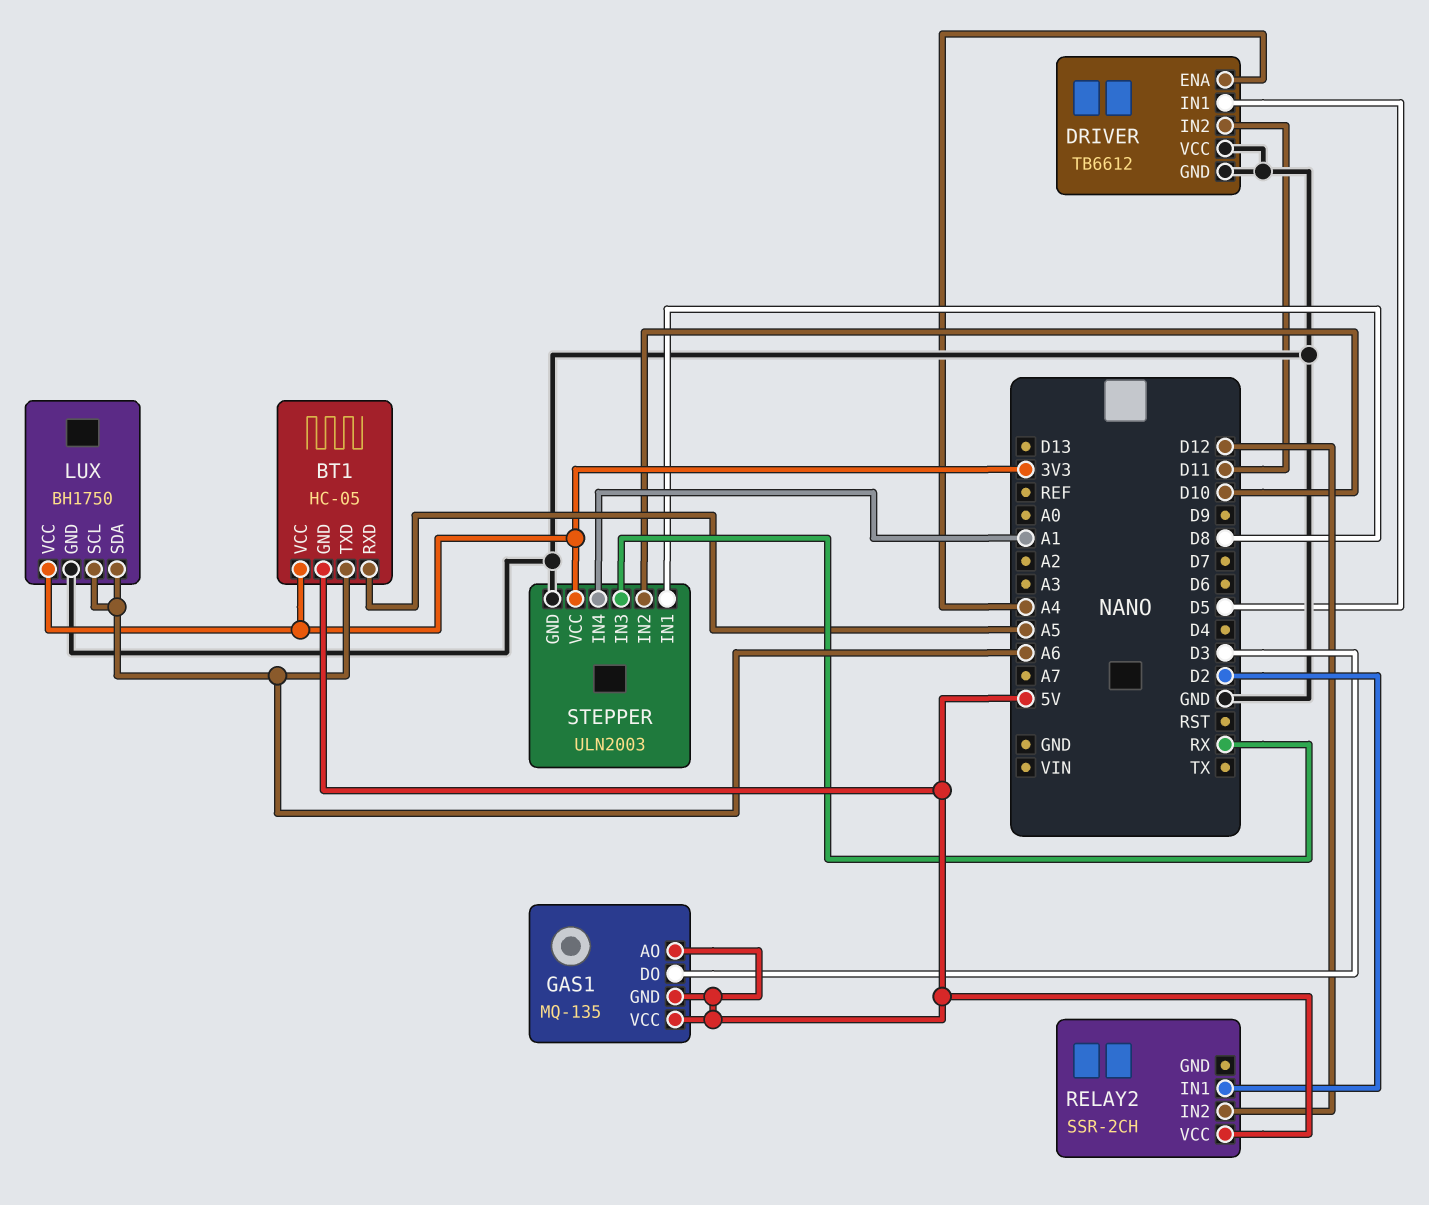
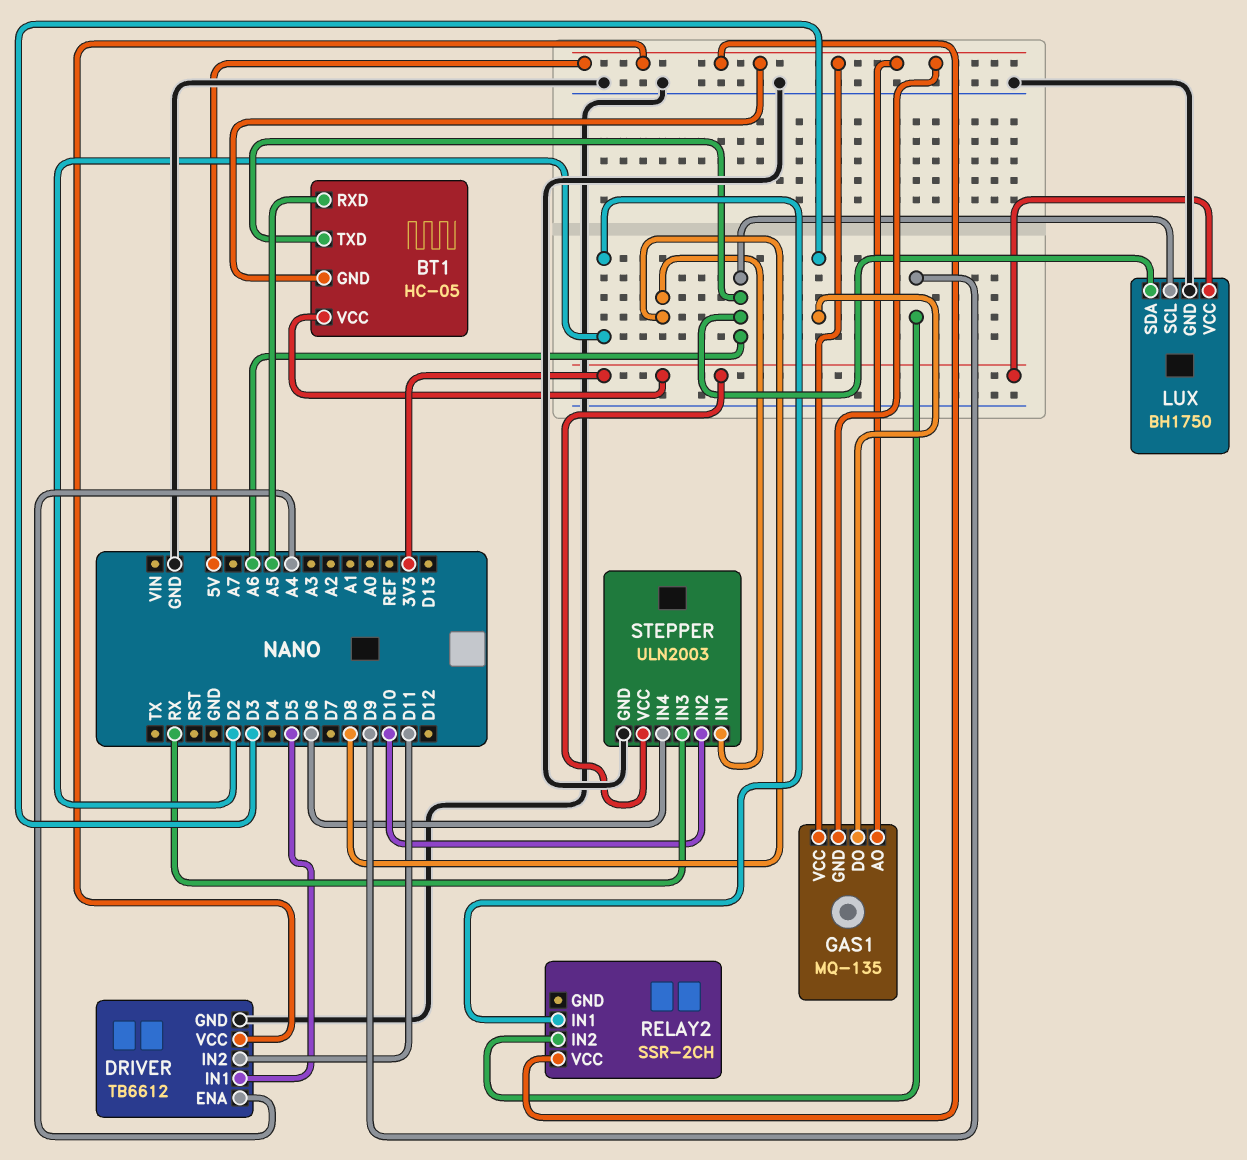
DRIVER pin VCC: GND -> 5V
RELAY2 pin IN2: D12 -> D9
STEPPER pin IN4: A1 -> D6

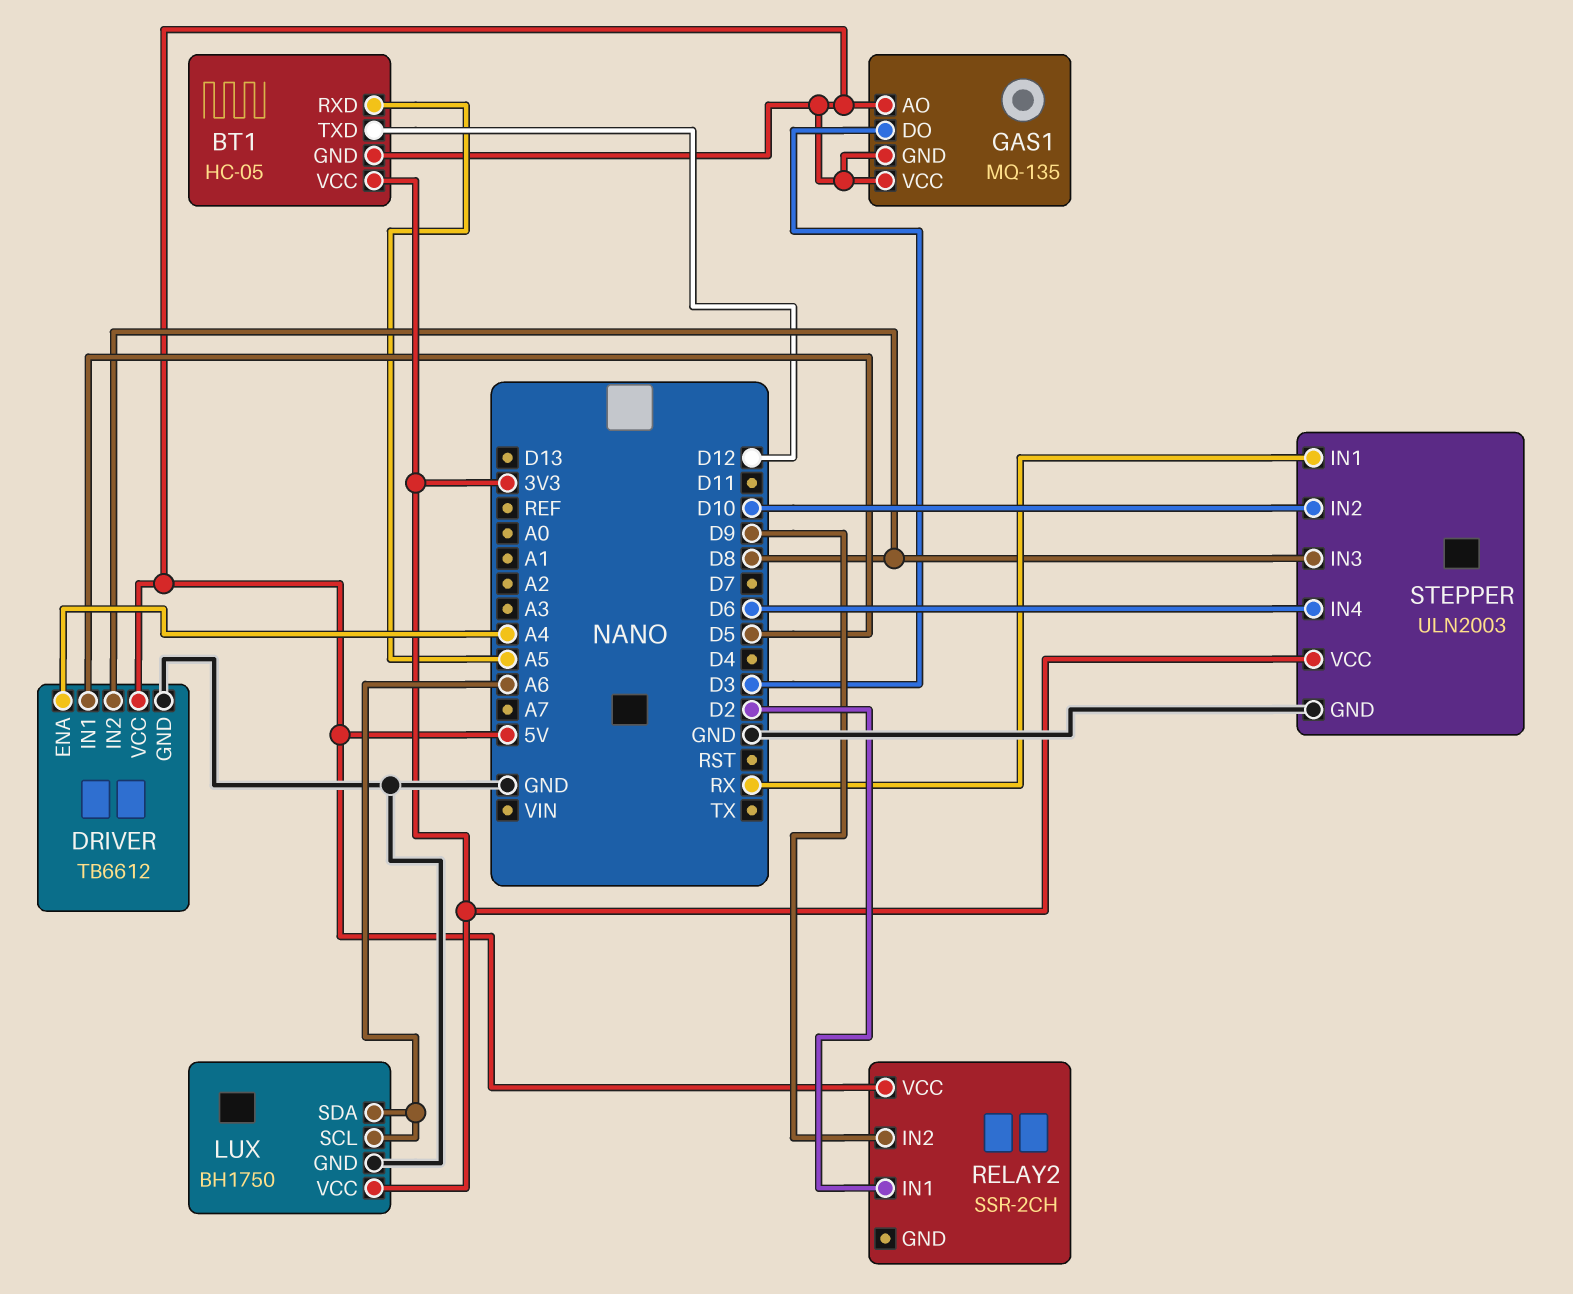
BT1 pin TXD: A6 -> D12
DRIVER pin IN2: D11 -> D8
STEPPER pin IN1: D8 -> RX
STEPPER pin IN3: RX -> D8

